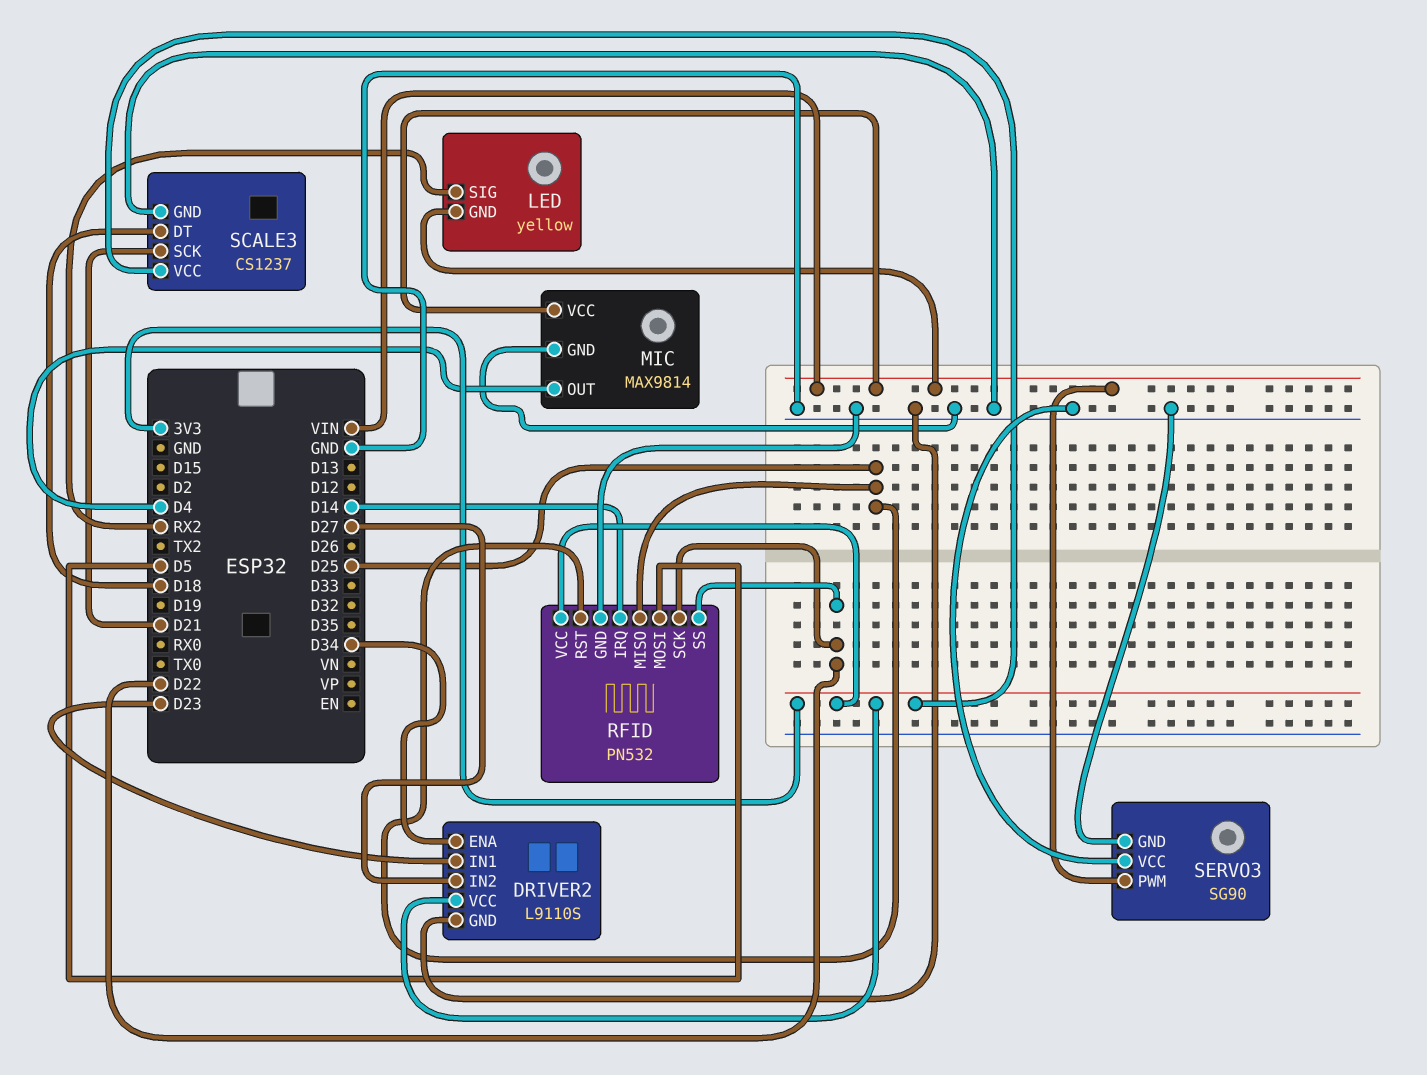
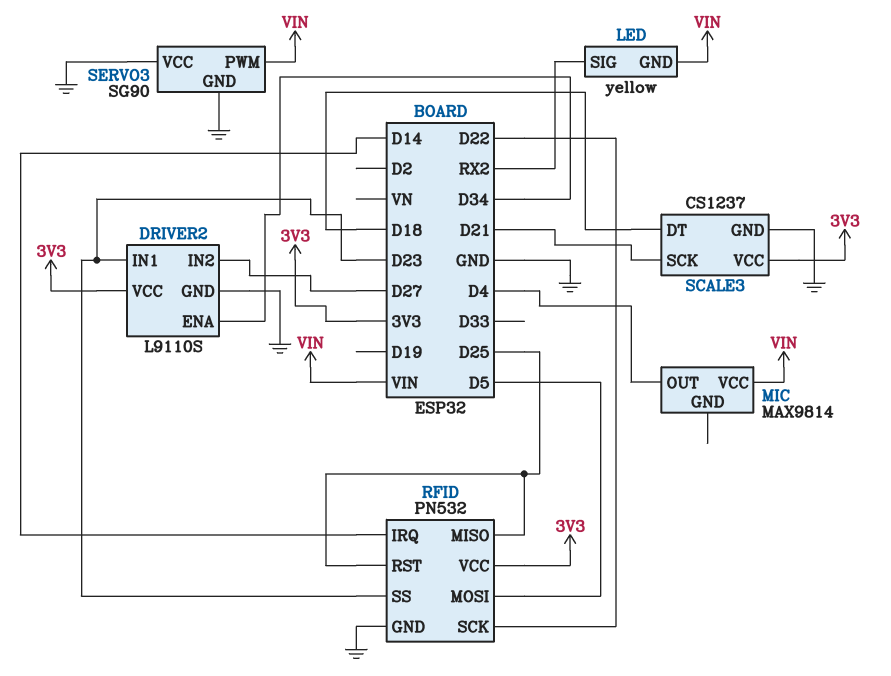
MIC pin GND: GND -> none
RFID pin SS: D22 -> D23

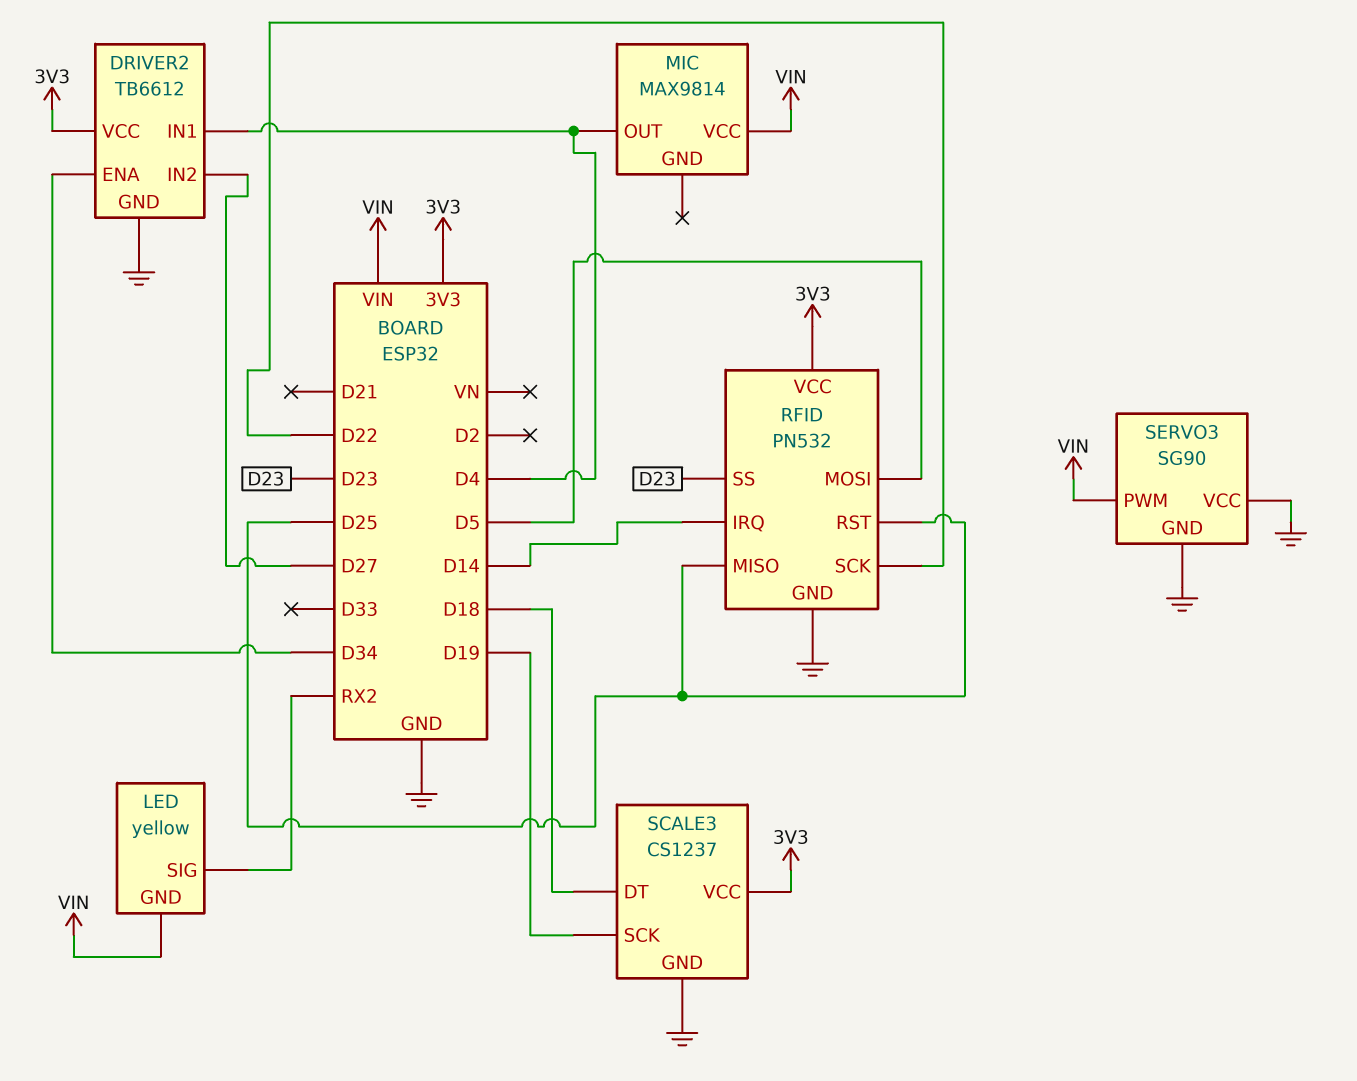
DRIVER2: L9110S -> TB6612
DRIVER2 pin IN1: D23 -> D4
SCALE3 pin SCK: D21 -> D19

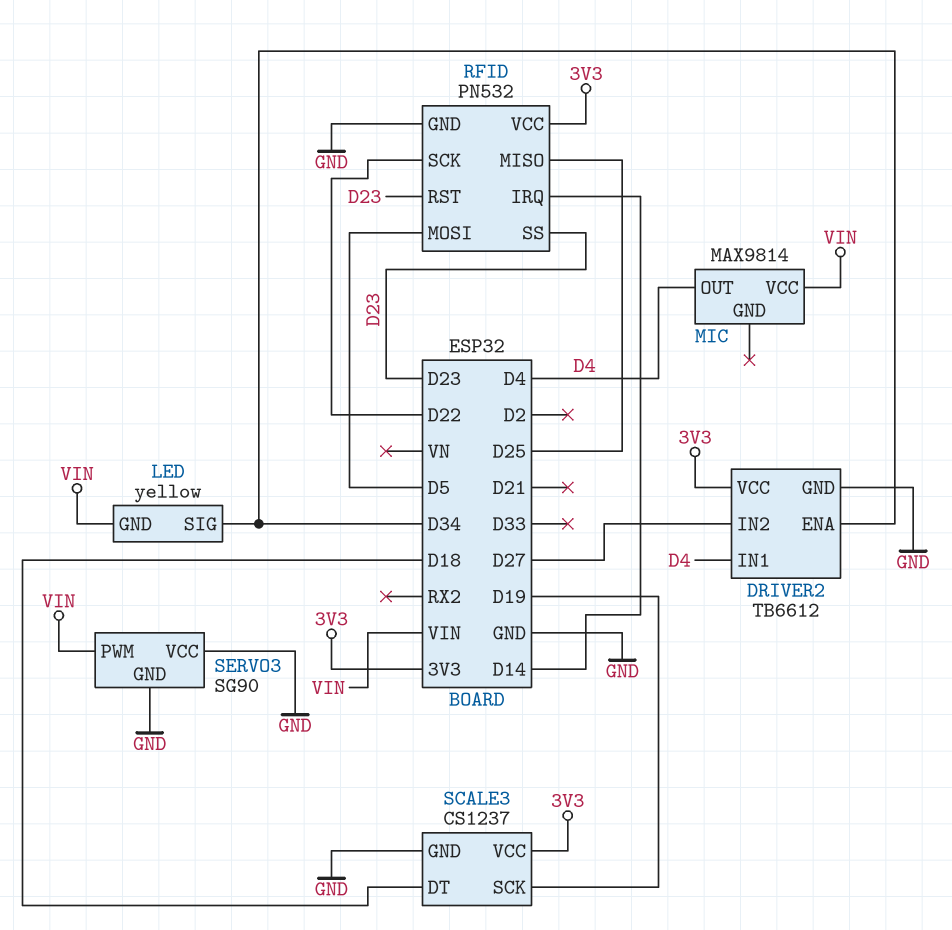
LED pin SIG: RX2 -> D34
RFID pin RST: D25 -> D23

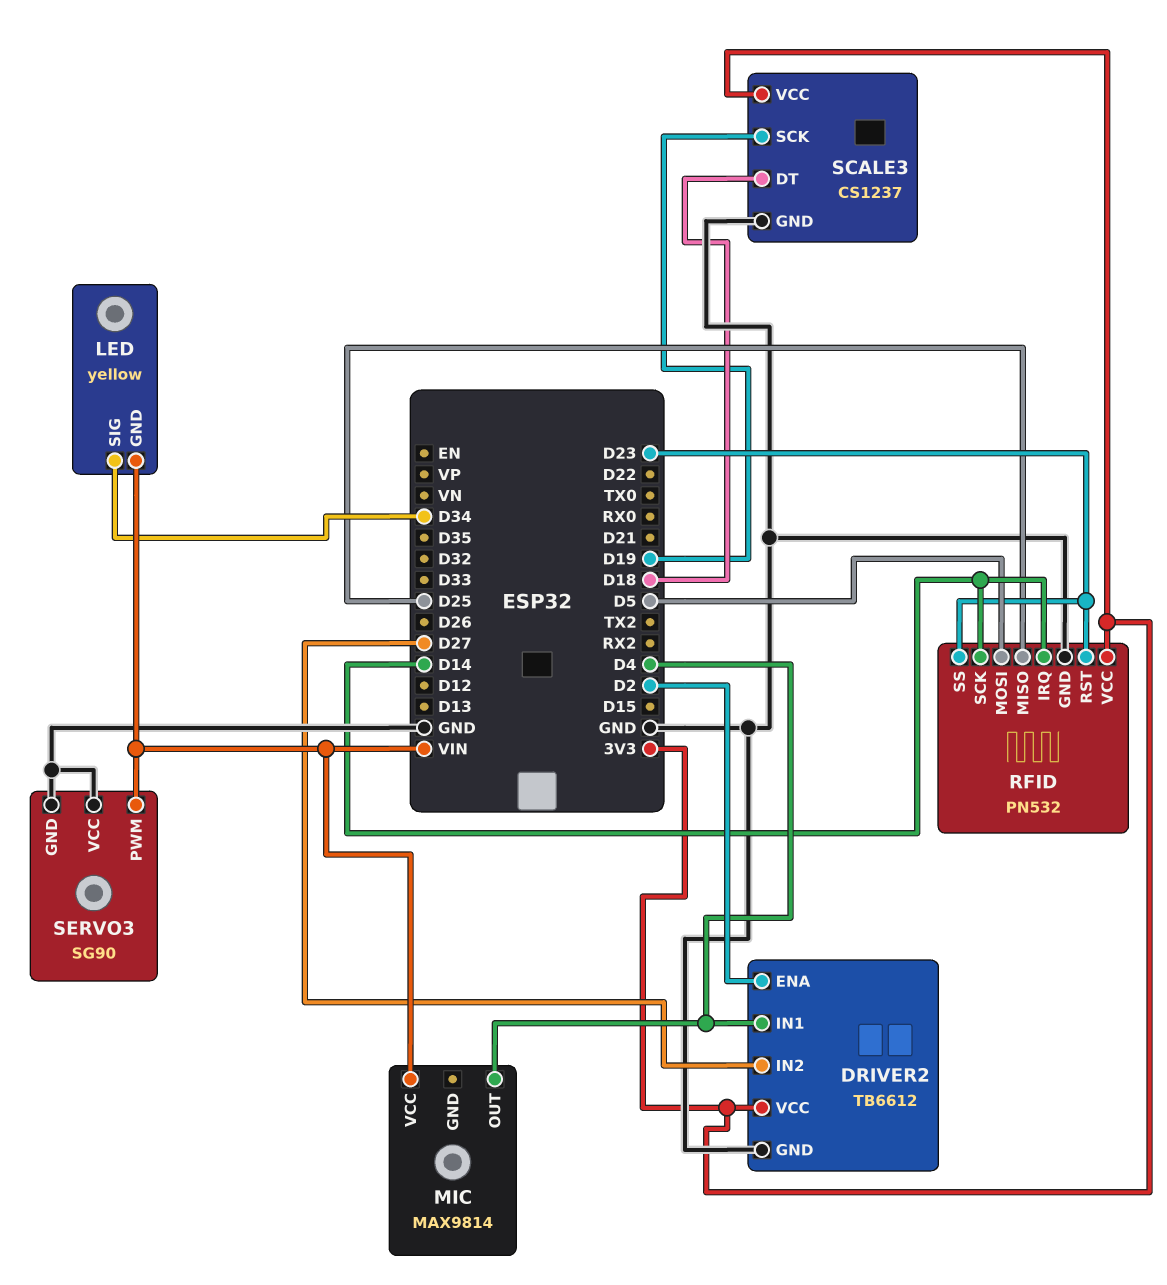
DRIVER2 pin ENA: D34 -> D2
RFID pin SCK: D22 -> D14

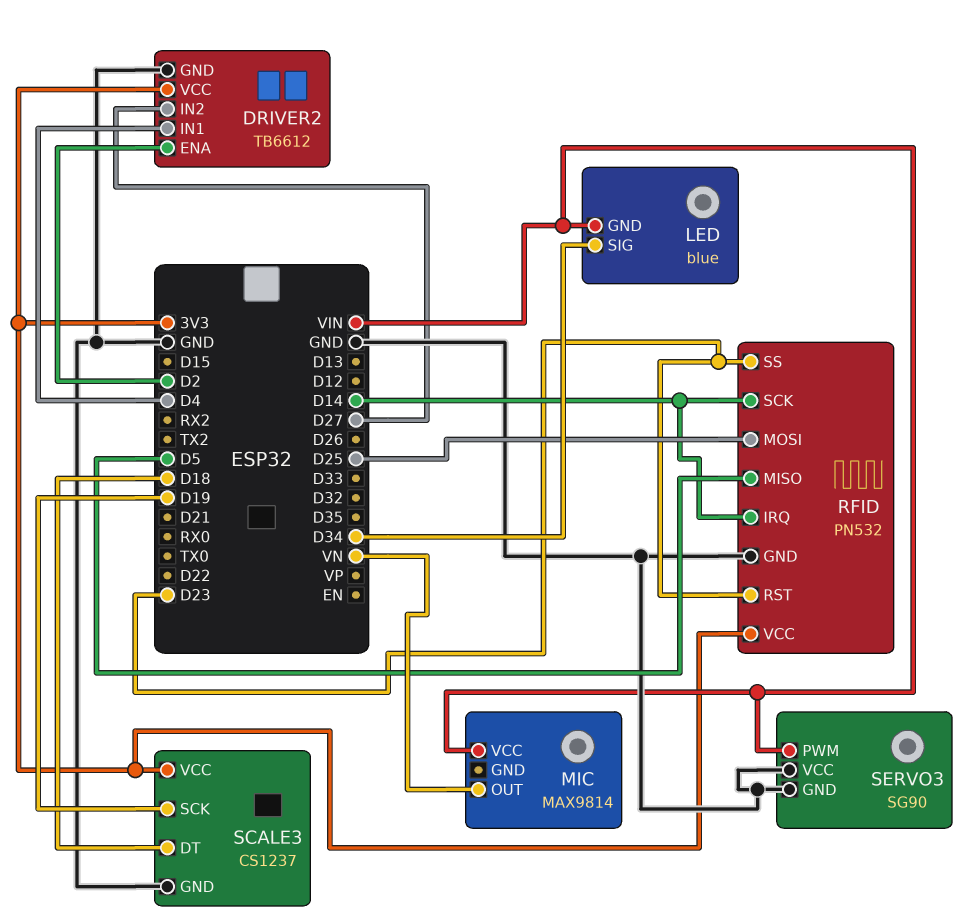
LED: yellow -> blue
MIC pin OUT: D4 -> VN
RFID pin MISO: D25 -> D5
RFID pin MOSI: D5 -> D25

